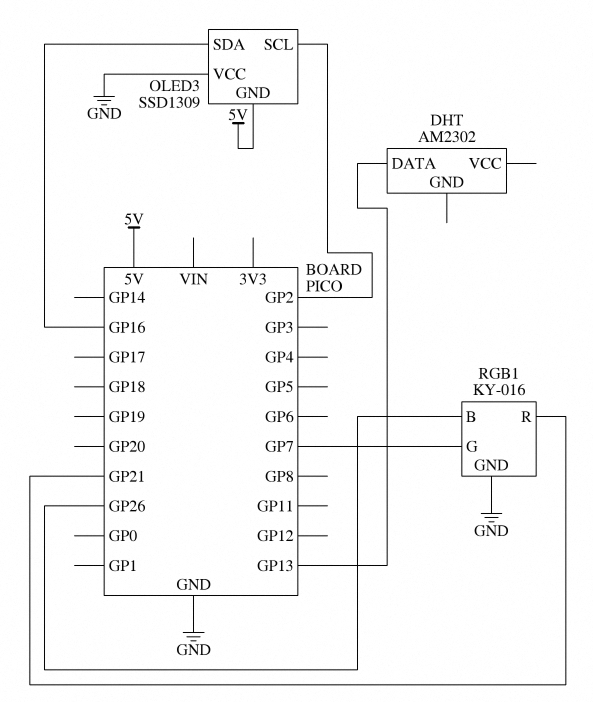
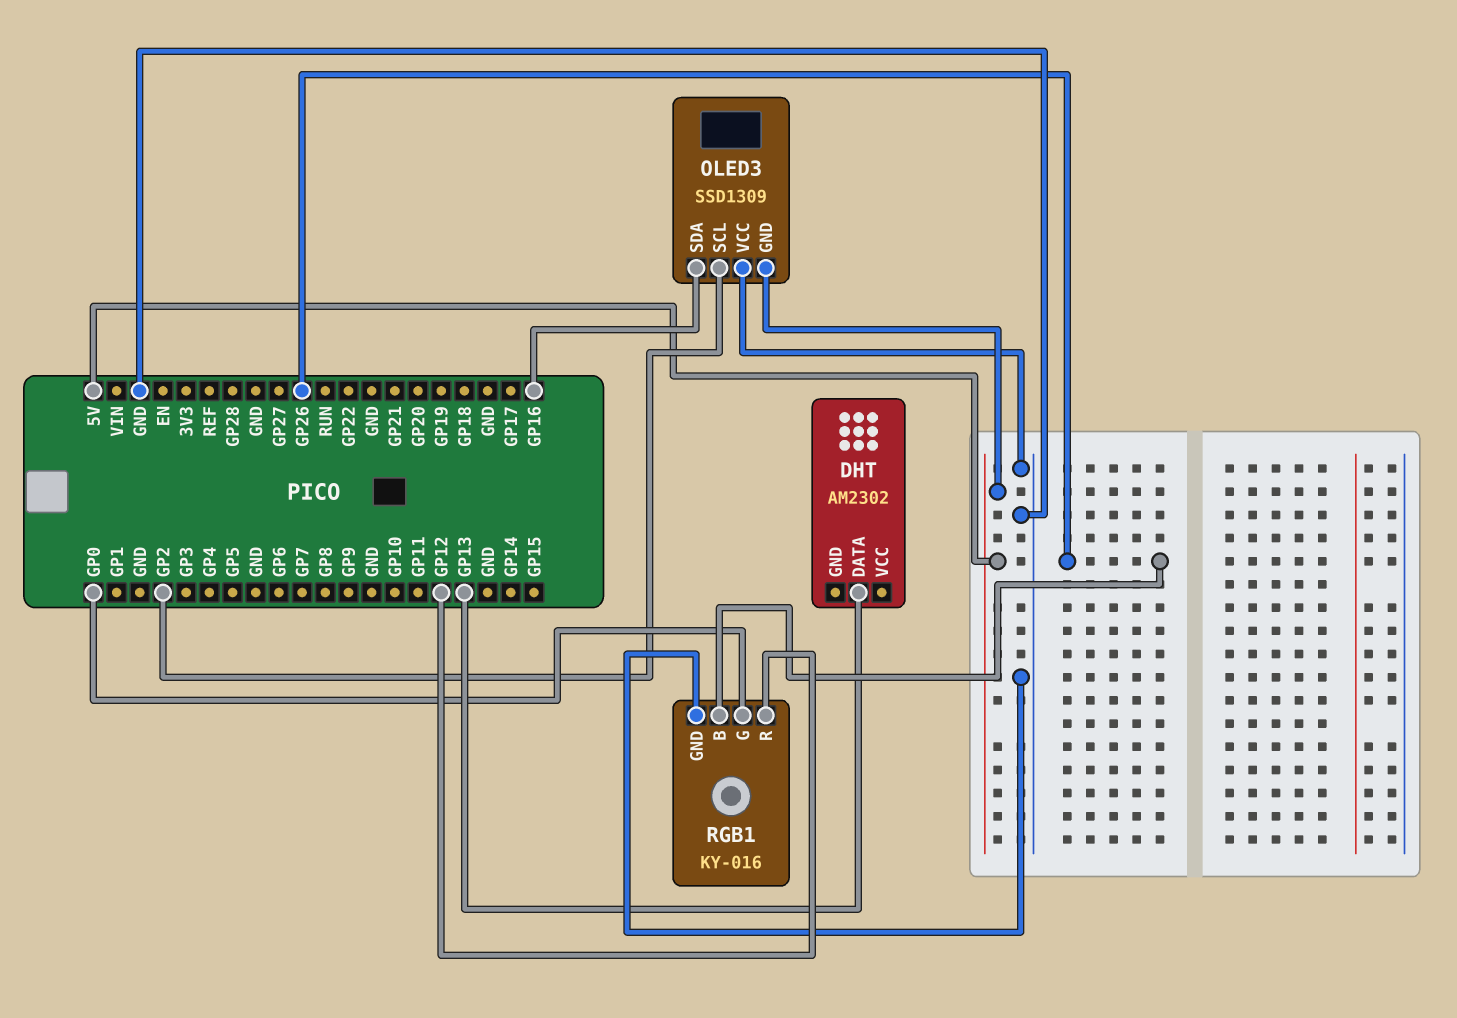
RGB1 pin G: GP7 -> GP0
RGB1 pin R: GP21 -> GP12

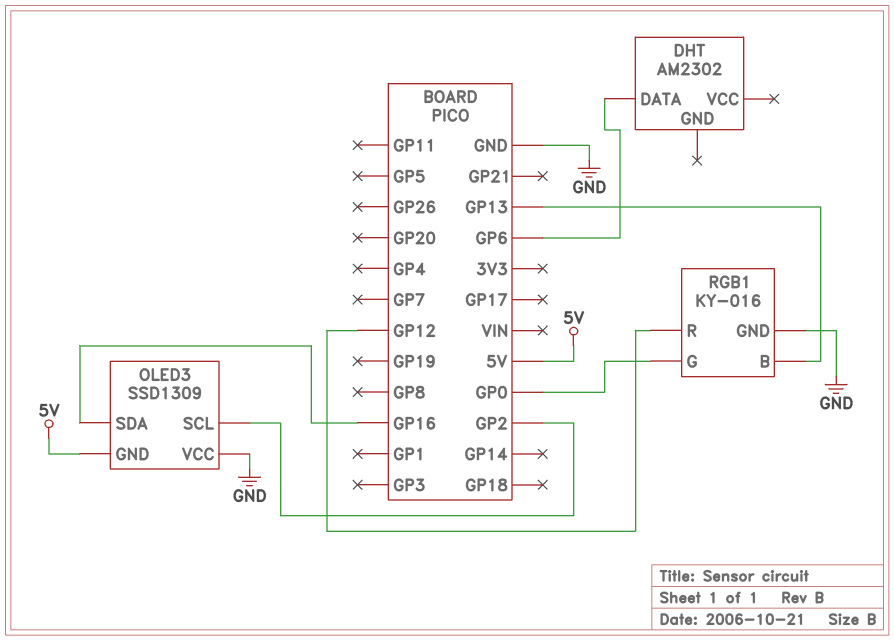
DHT pin DATA: GP13 -> GP6
RGB1 pin B: GP26 -> GP13

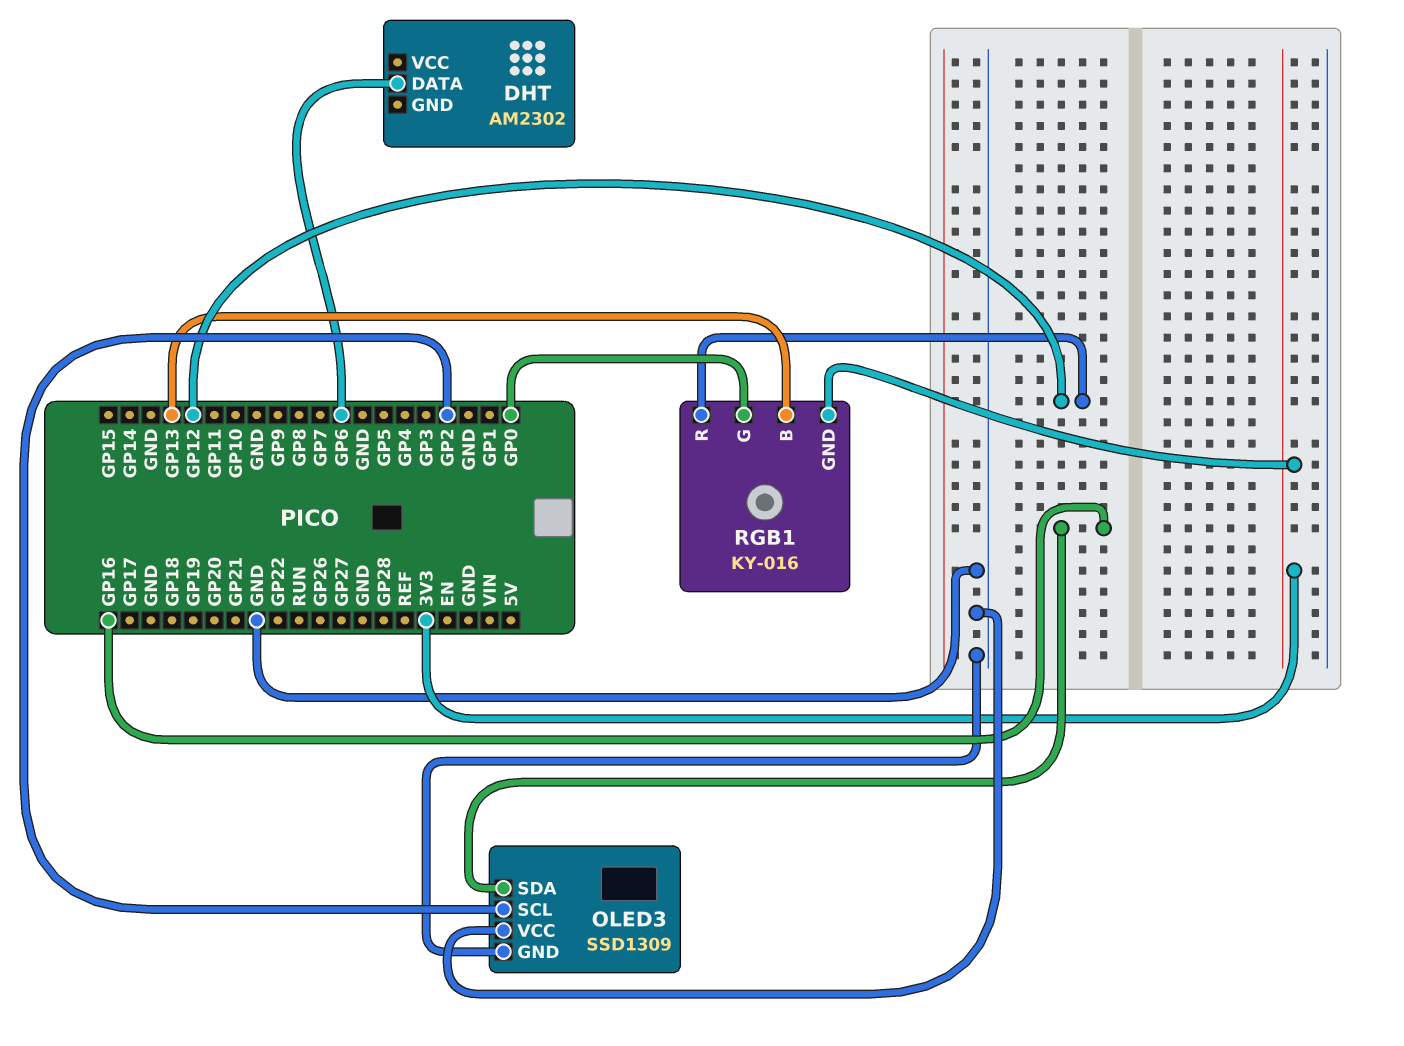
OLED3 pin GND: 5V -> GND
RGB1 pin GND: GND -> 3V3

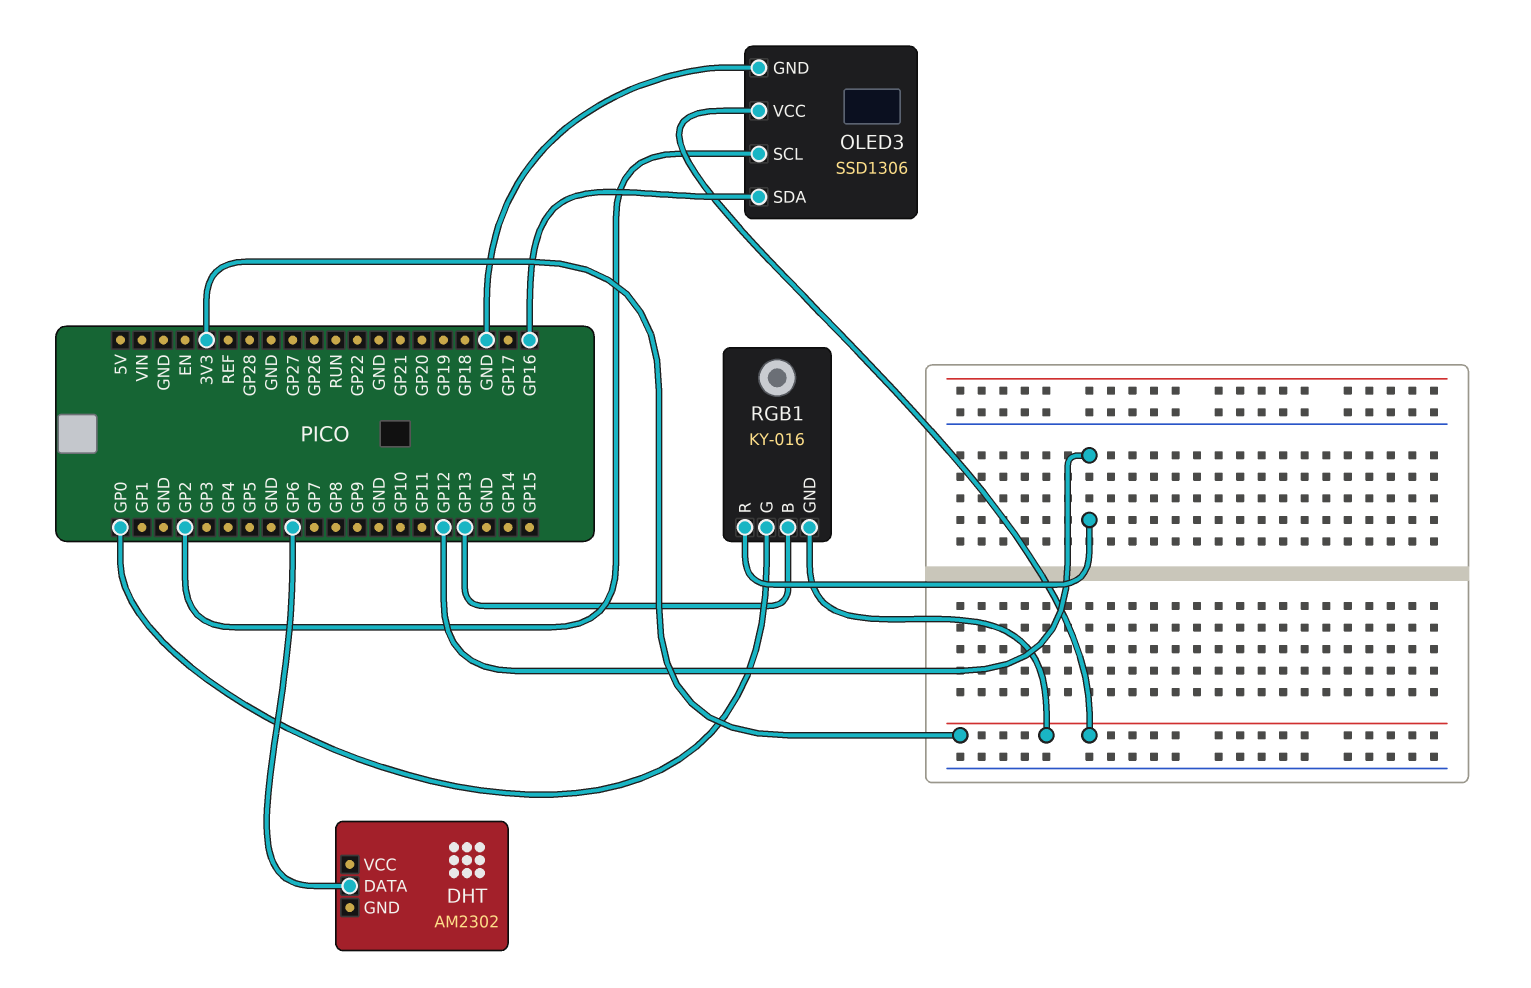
OLED3: SSD1309 -> SSD1306
OLED3 pin VCC: GND -> 3V3

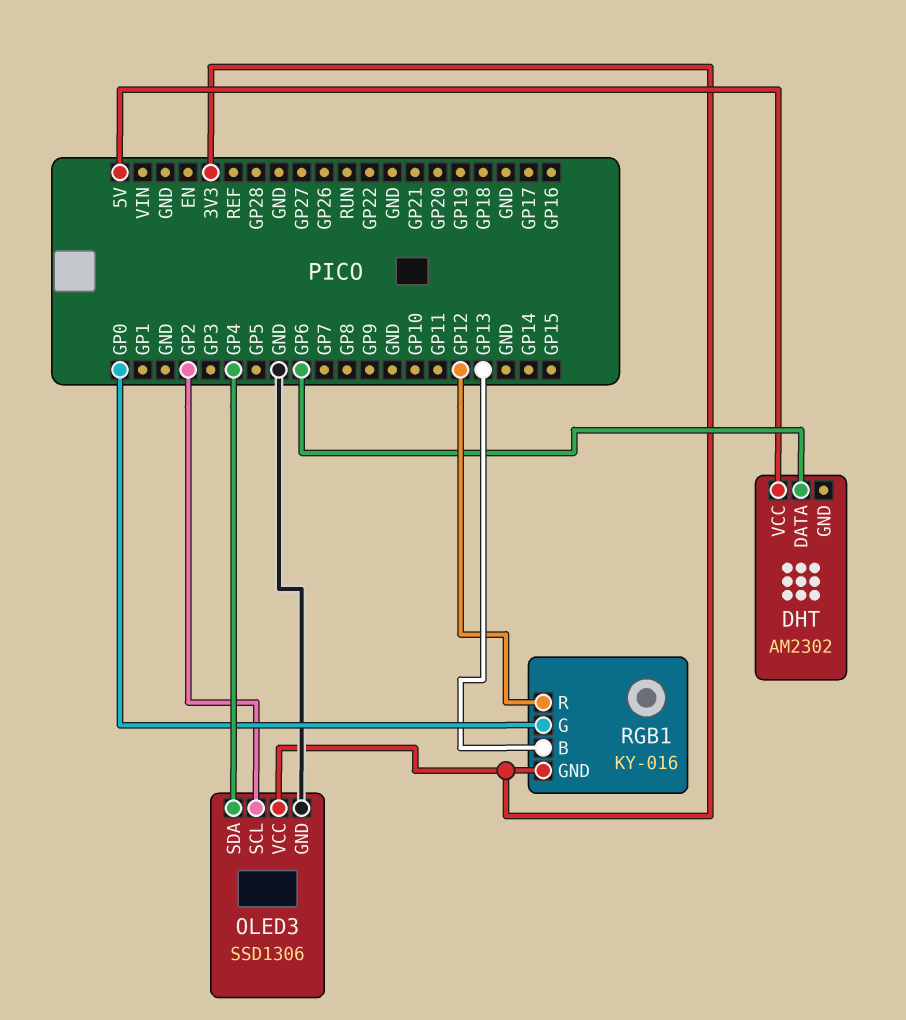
DHT pin VCC: none -> 5V
OLED3 pin SDA: GP16 -> GP4

